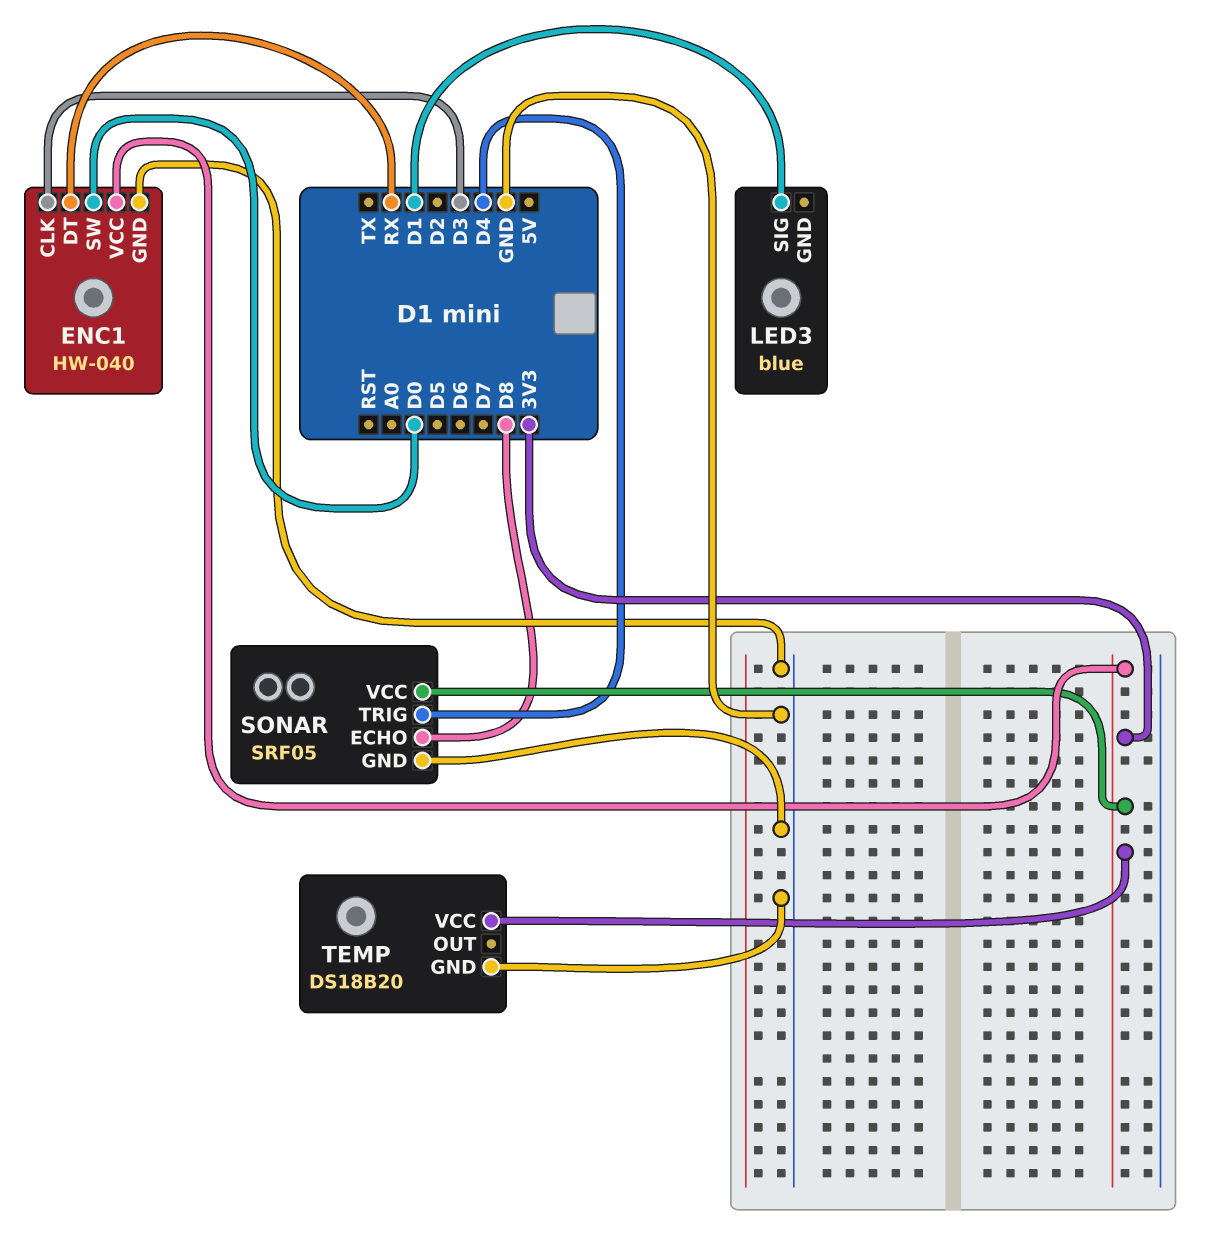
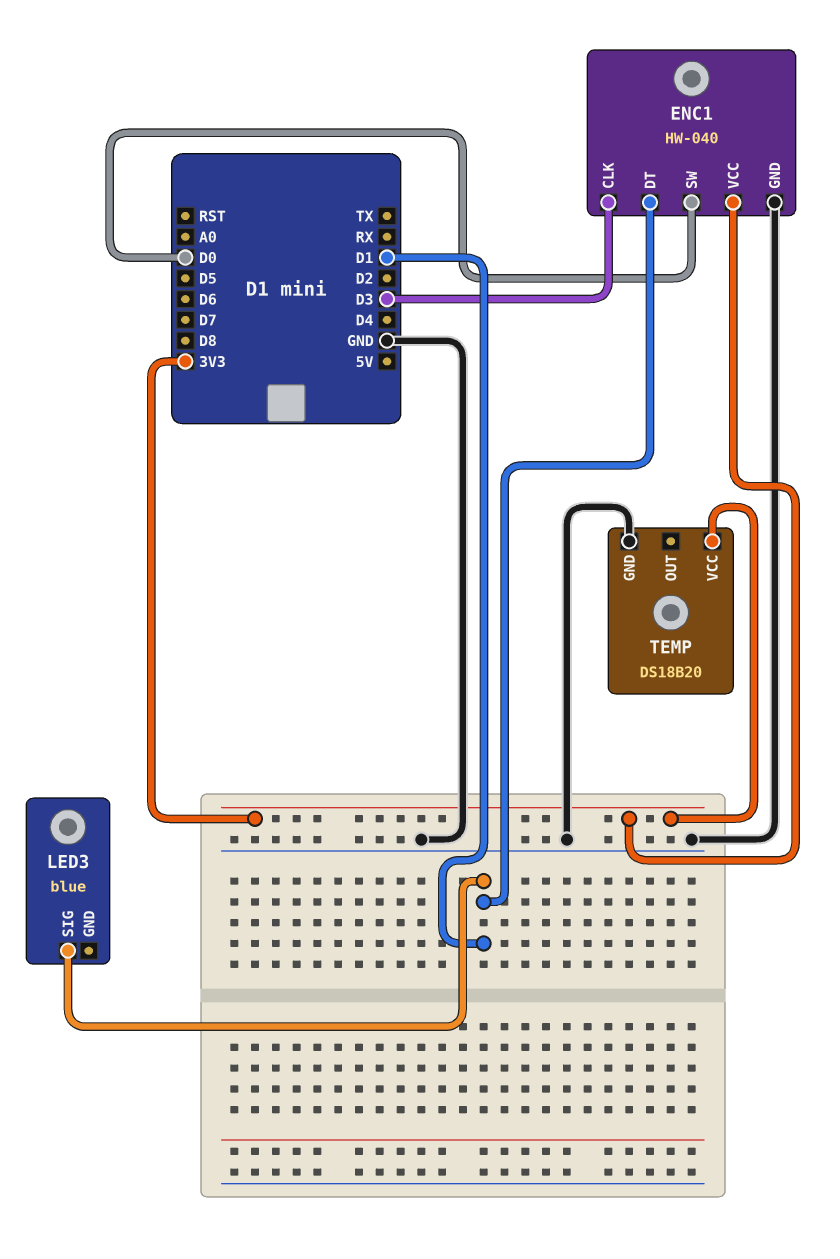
ENC1 pin DT: RX -> D1
SONAR: SRF05 -> none
SONAR pin ECHO: D8 -> none
SONAR pin GND: GND -> none
SONAR pin TRIG: D4 -> none
SONAR pin VCC: 3V3 -> none

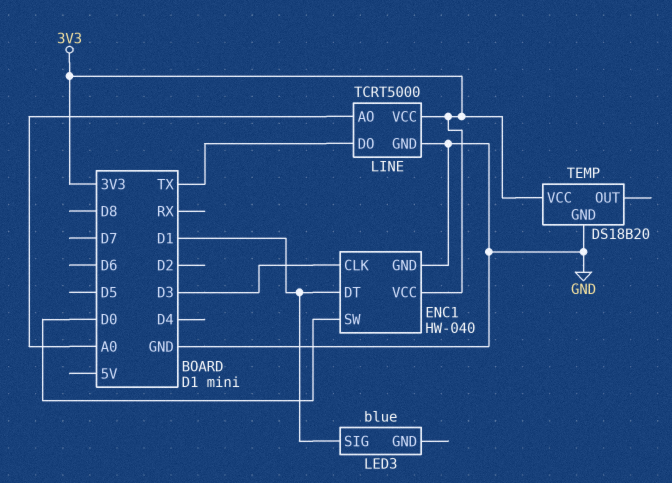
LINE: none -> TCRT5000
LINE pin AO: none -> A0
LINE pin DO: none -> TX
LINE pin GND: none -> GND
LINE pin VCC: none -> 3V3

